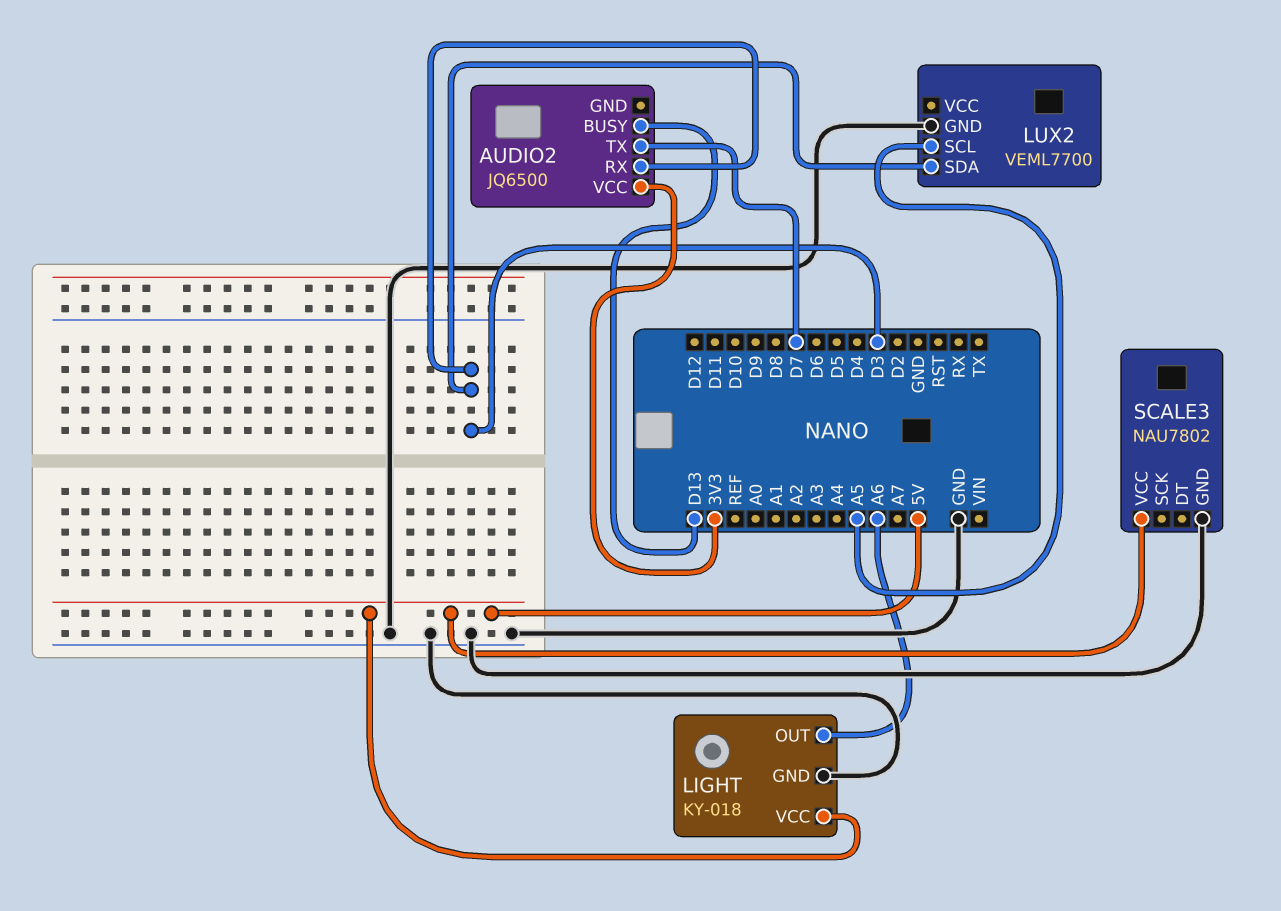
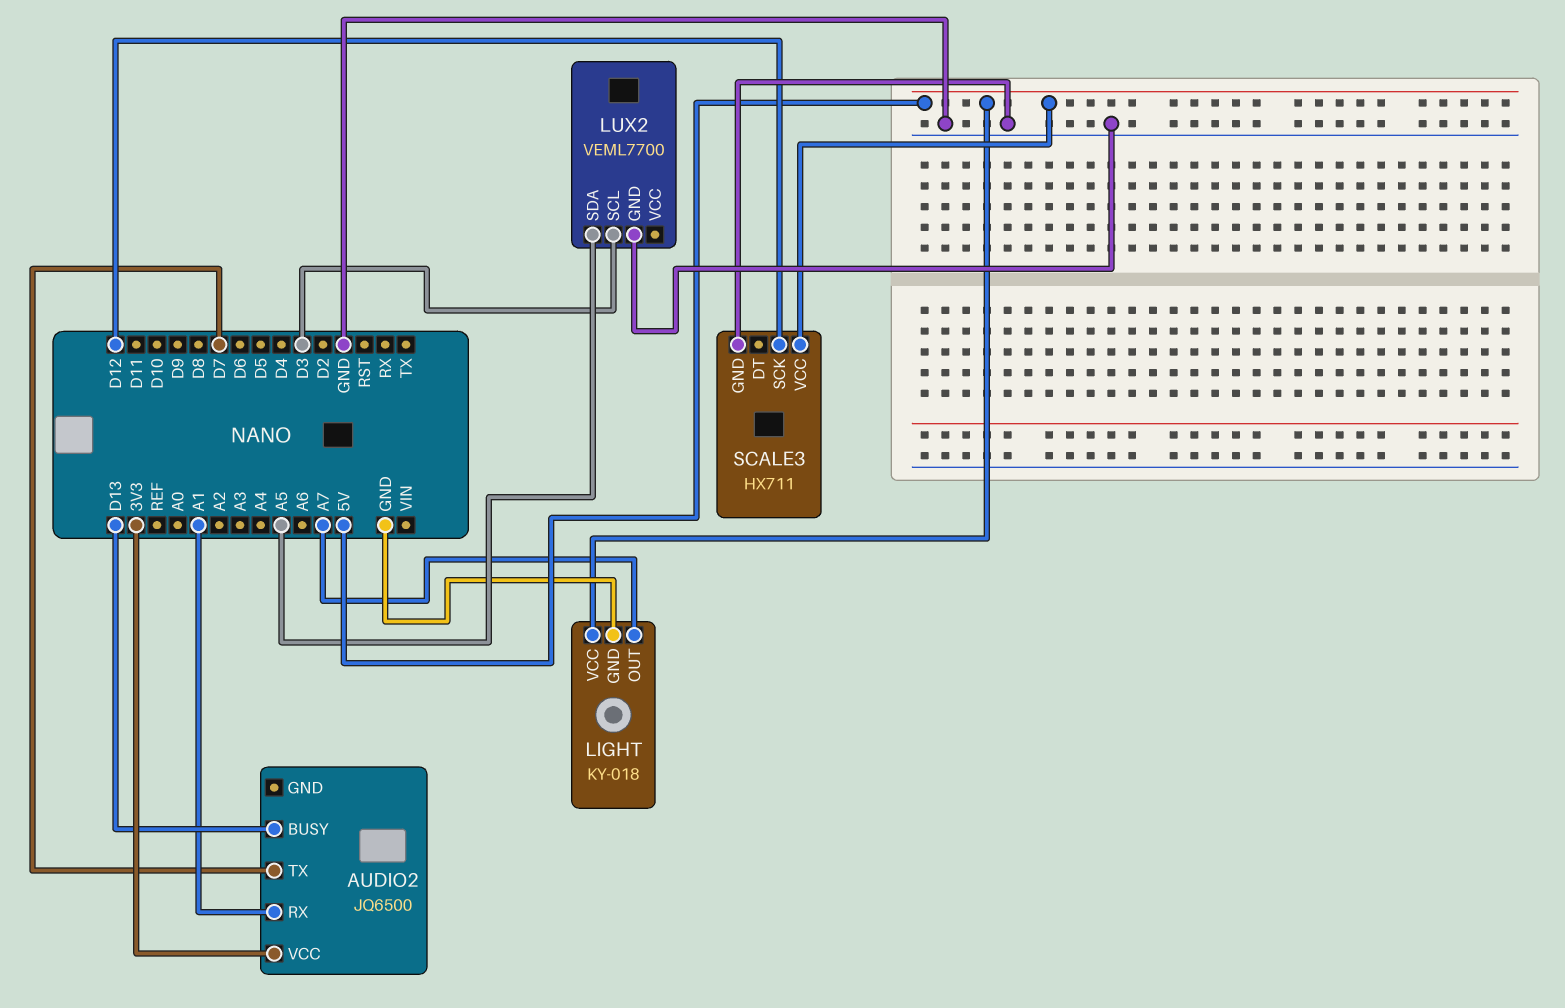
AUDIO2 pin RX: D3 -> A1
LIGHT pin OUT: A6 -> A7
LUX2 pin SCL: A5 -> D3
LUX2 pin SDA: D3 -> A5
SCALE3: NAU7802 -> HX711
SCALE3 pin SCK: none -> D12

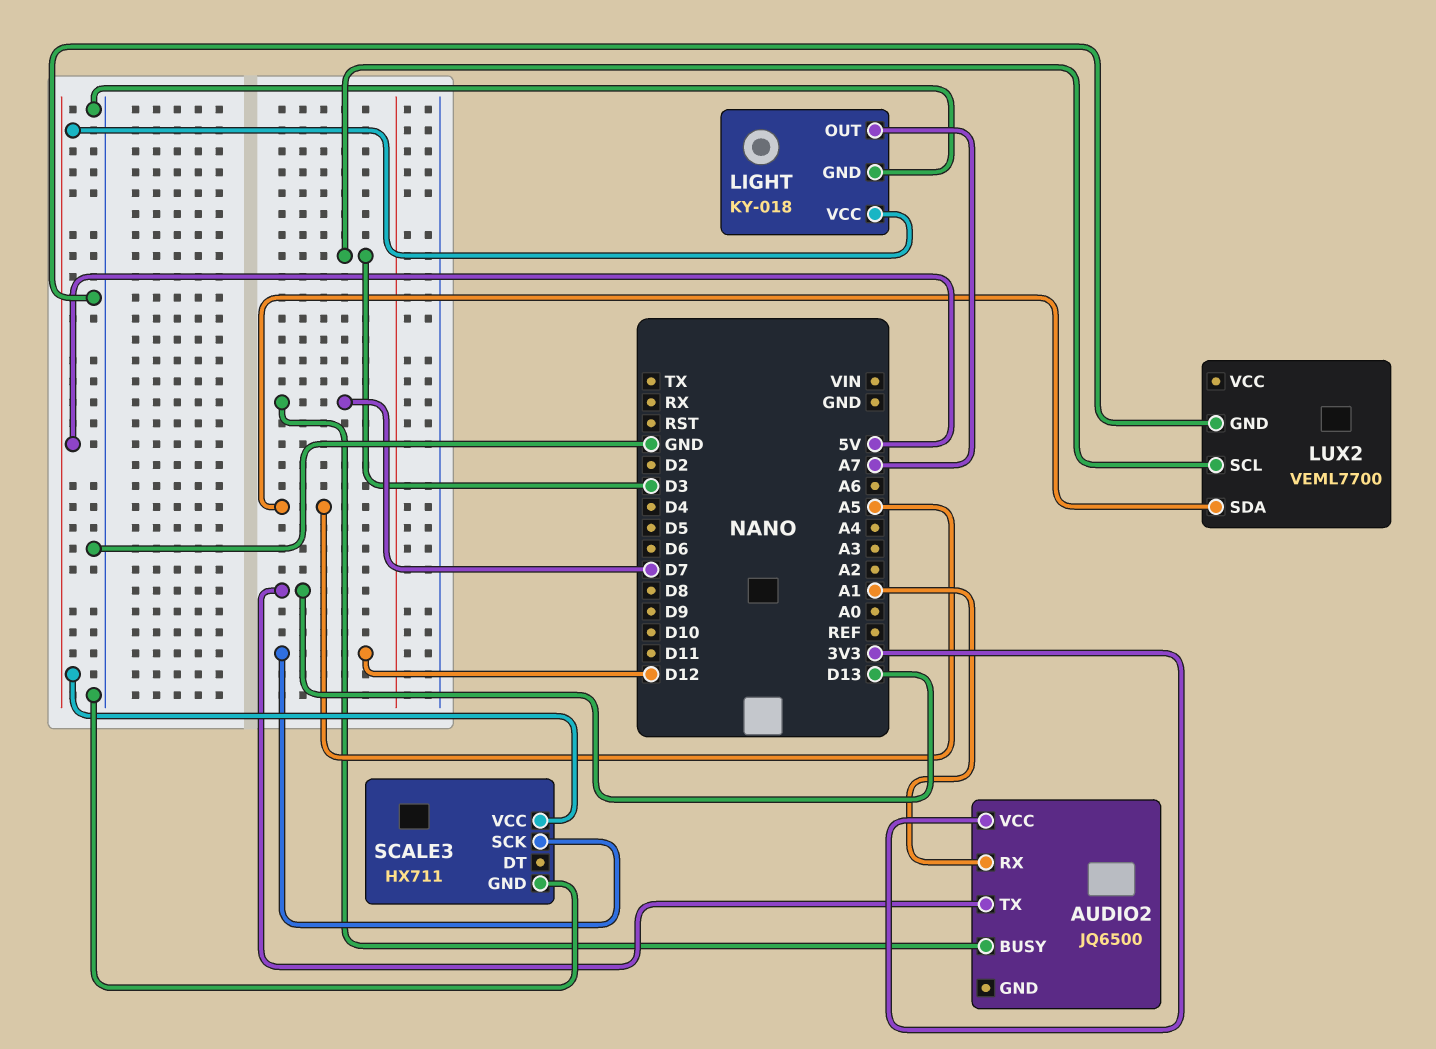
AUDIO2 pin BUSY: D13 -> D7
AUDIO2 pin TX: D7 -> D13

